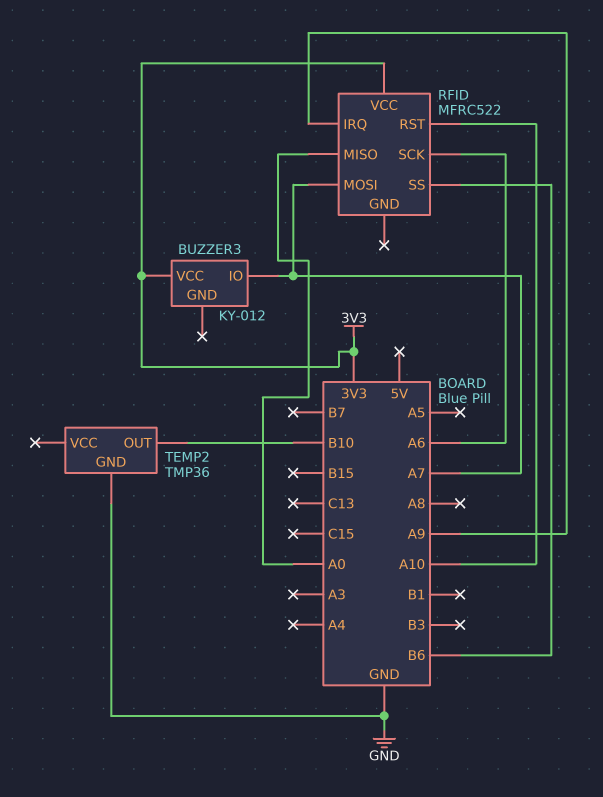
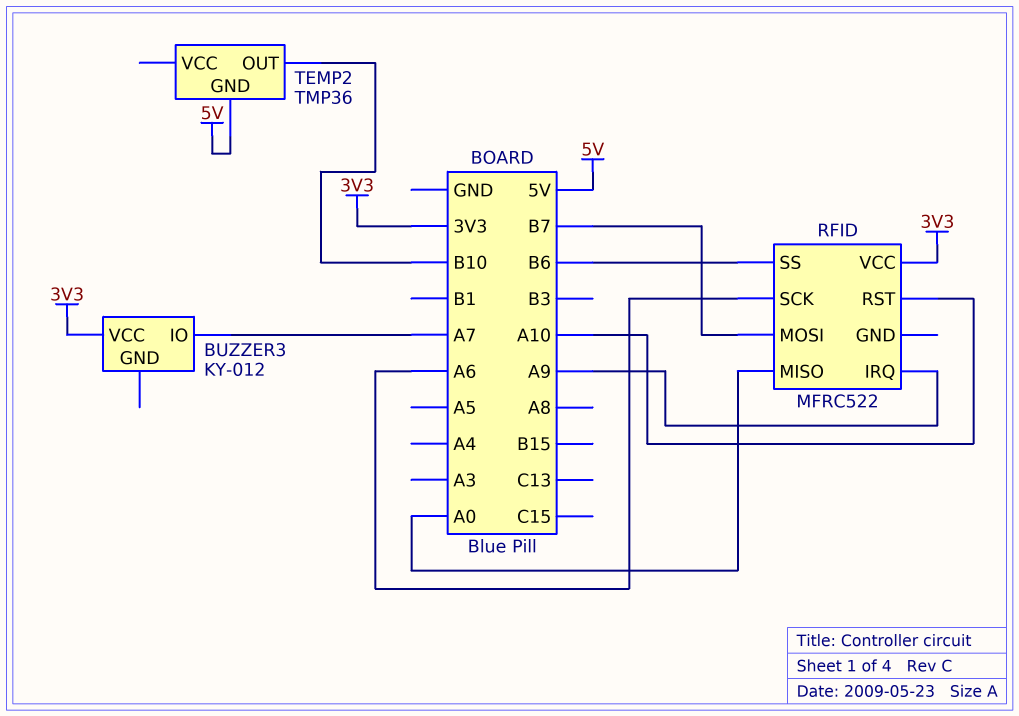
RFID pin MOSI: A7 -> B7
TEMP2 pin GND: GND -> 5V

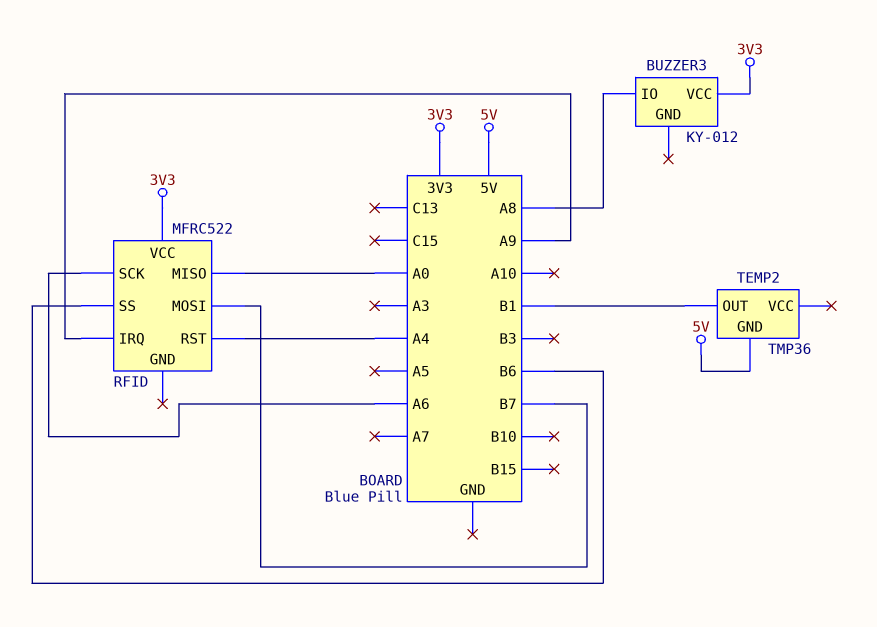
BUZZER3 pin IO: A7 -> A8
RFID pin RST: A10 -> A4
TEMP2 pin OUT: B10 -> B1

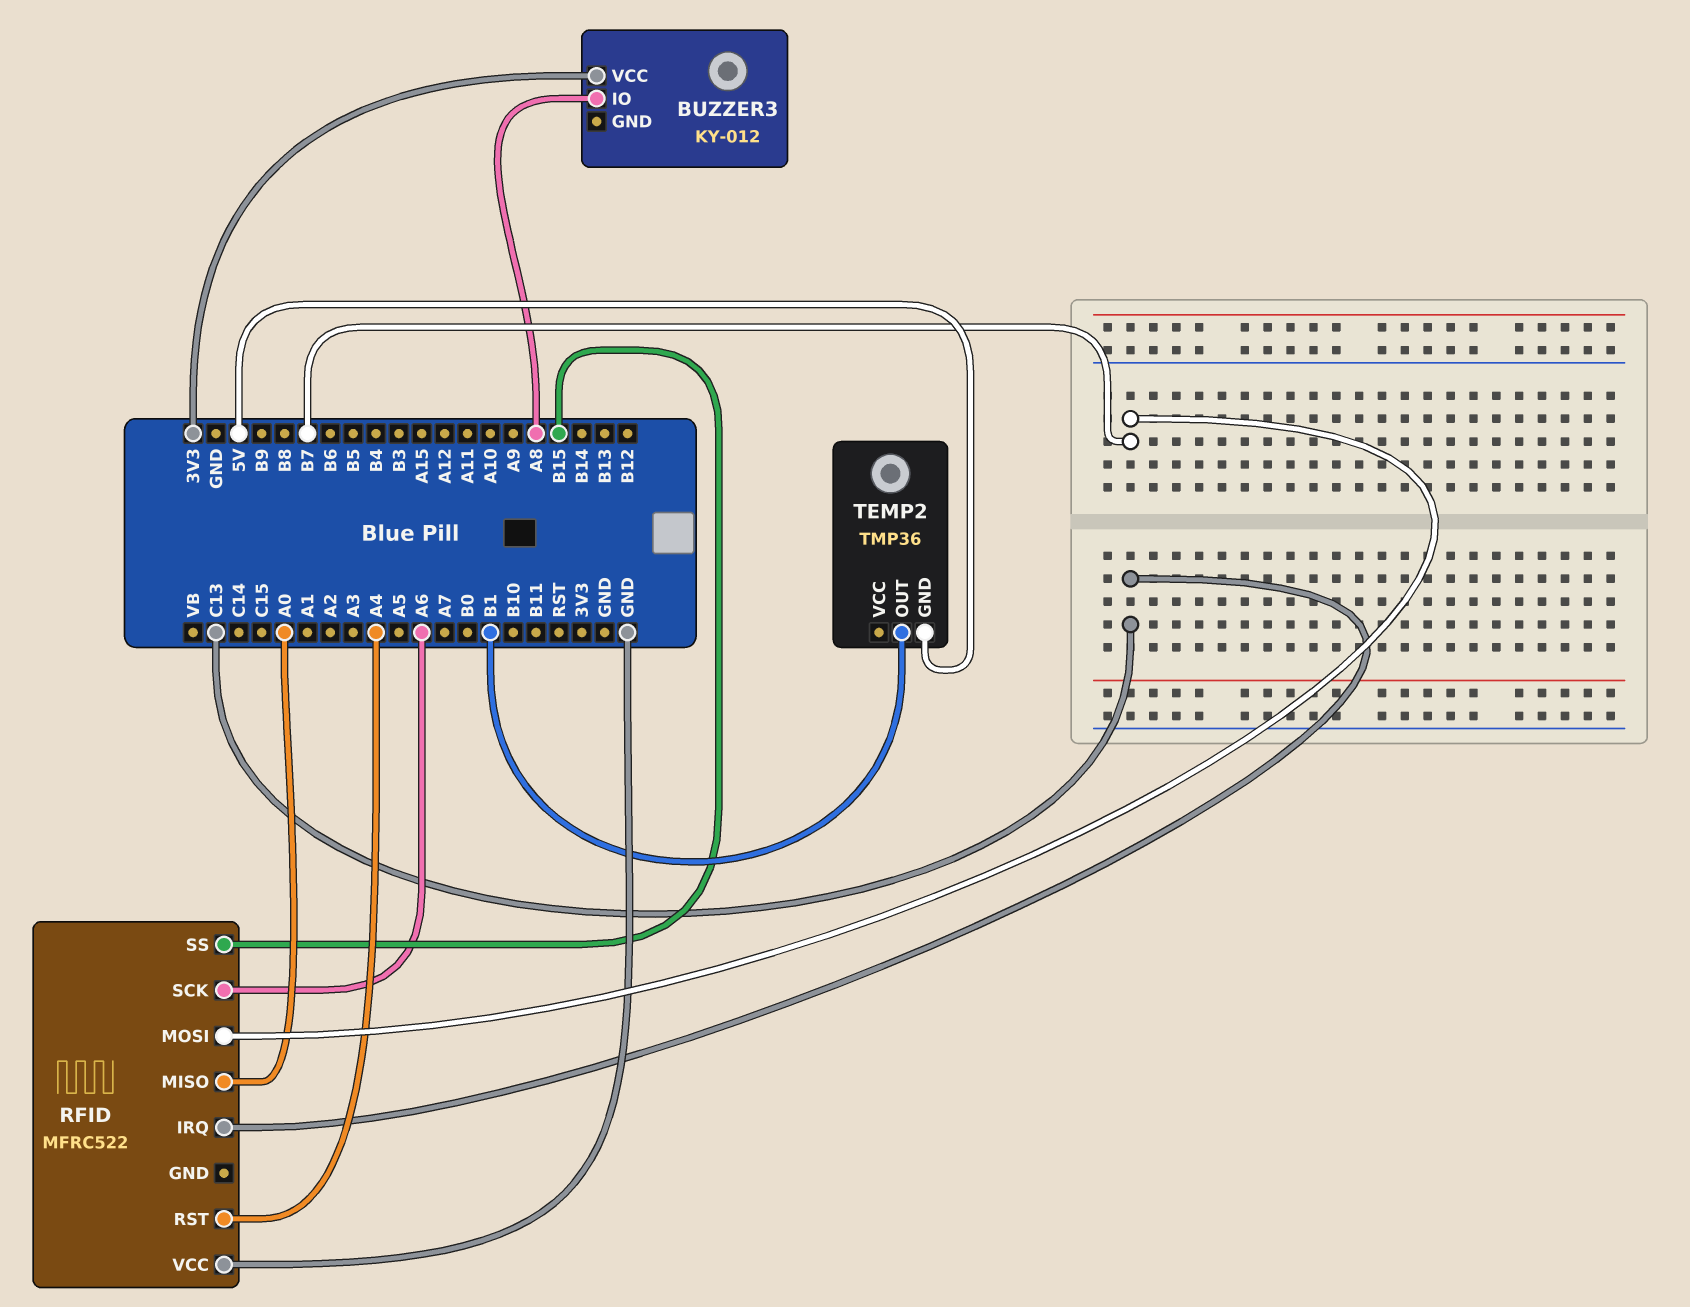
RFID pin IRQ: A9 -> C13
RFID pin SS: B6 -> B15
RFID pin VCC: 3V3 -> GND

